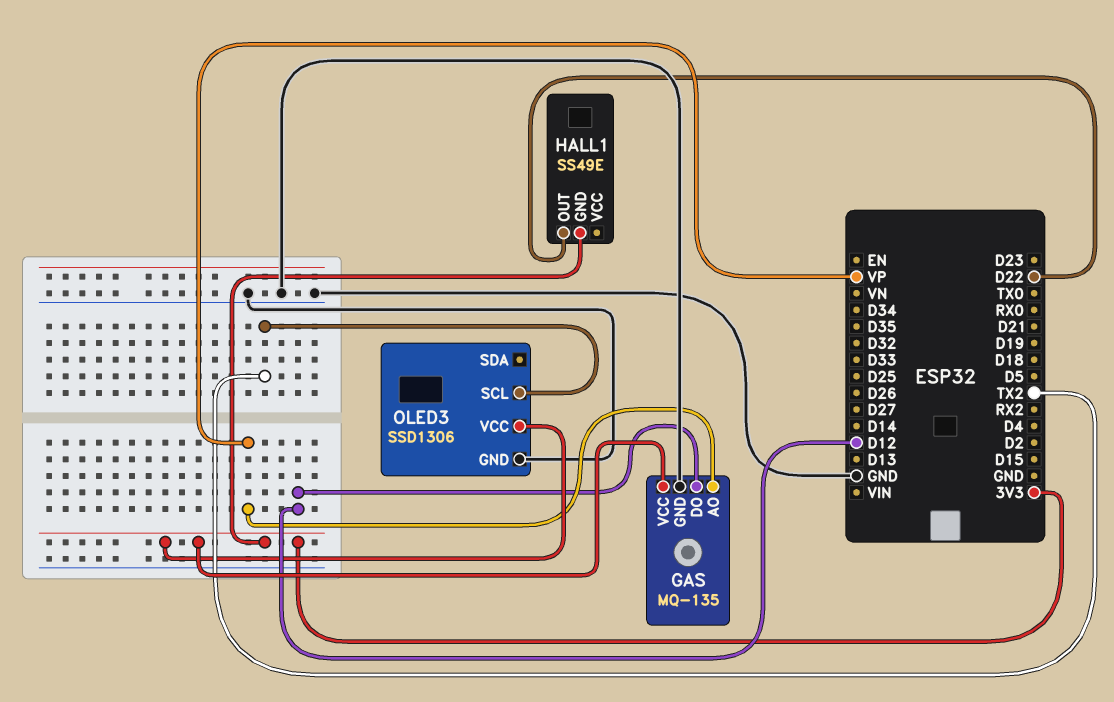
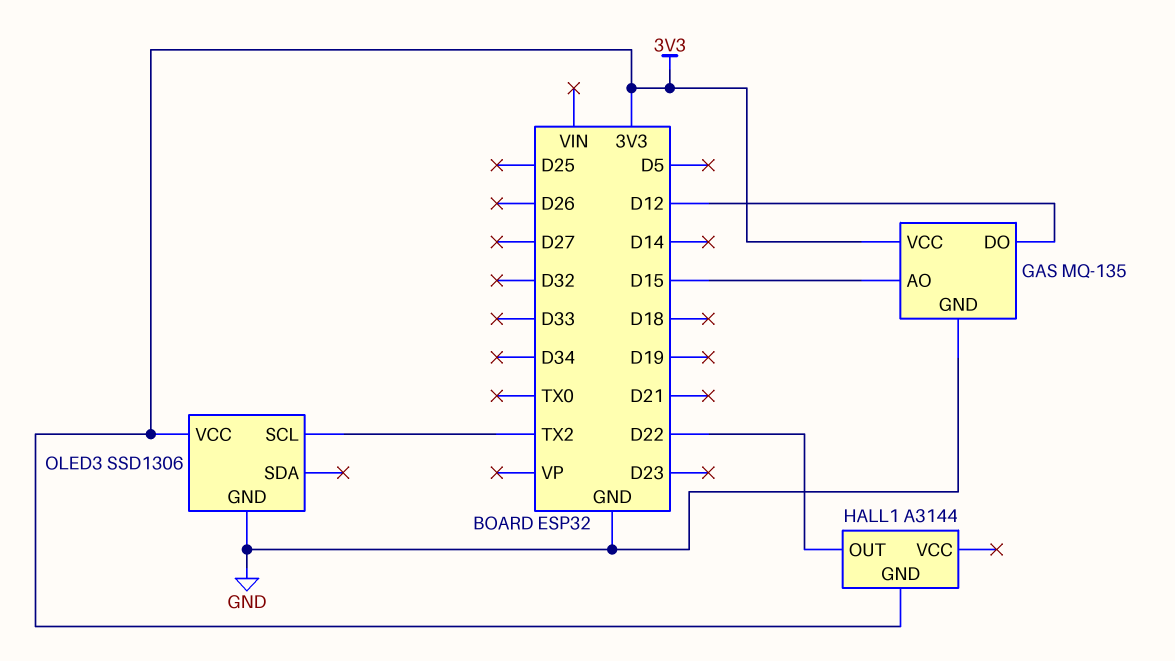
GAS pin AO: VP -> D15
HALL1: SS49E -> A3144

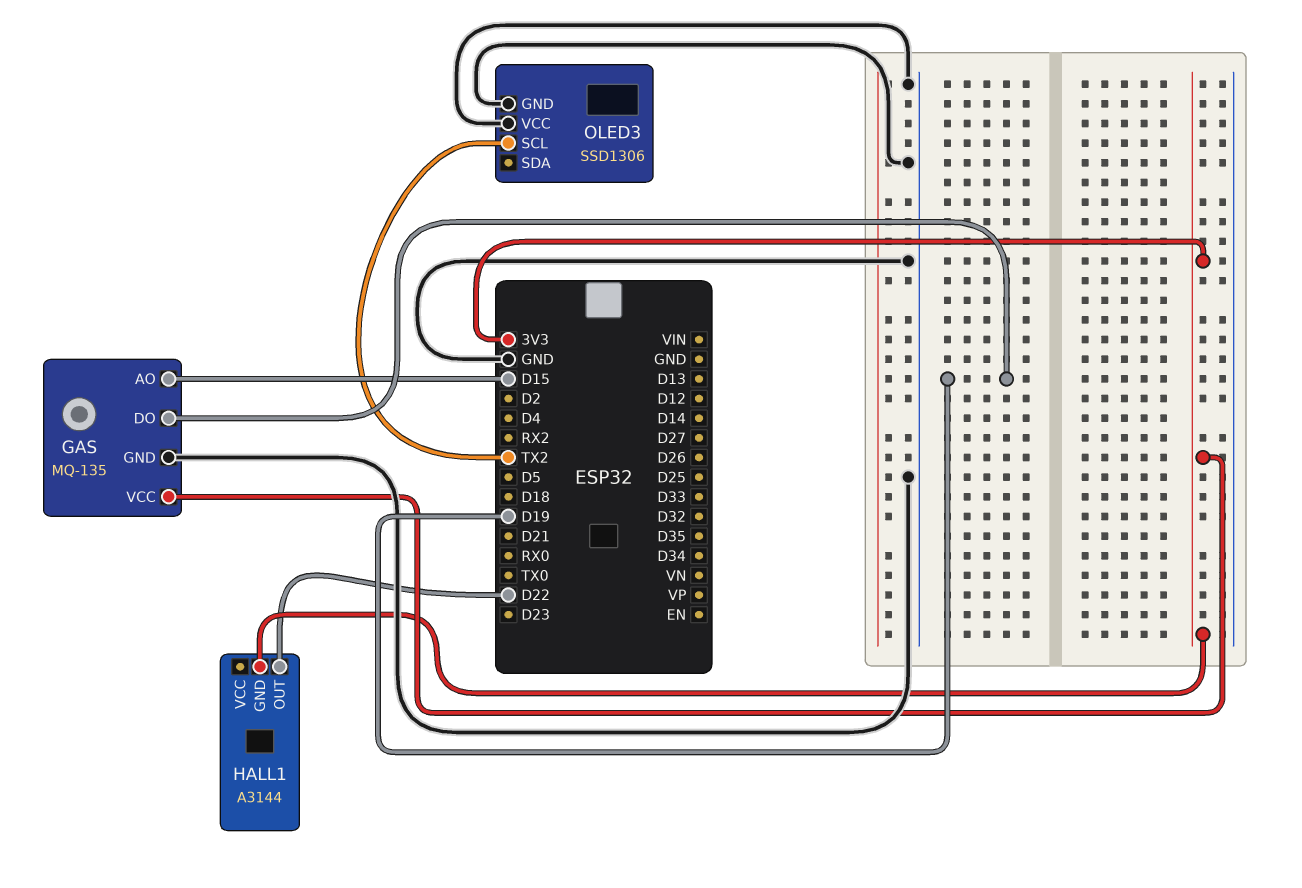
GAS pin DO: D12 -> D19
OLED3 pin VCC: 3V3 -> GND

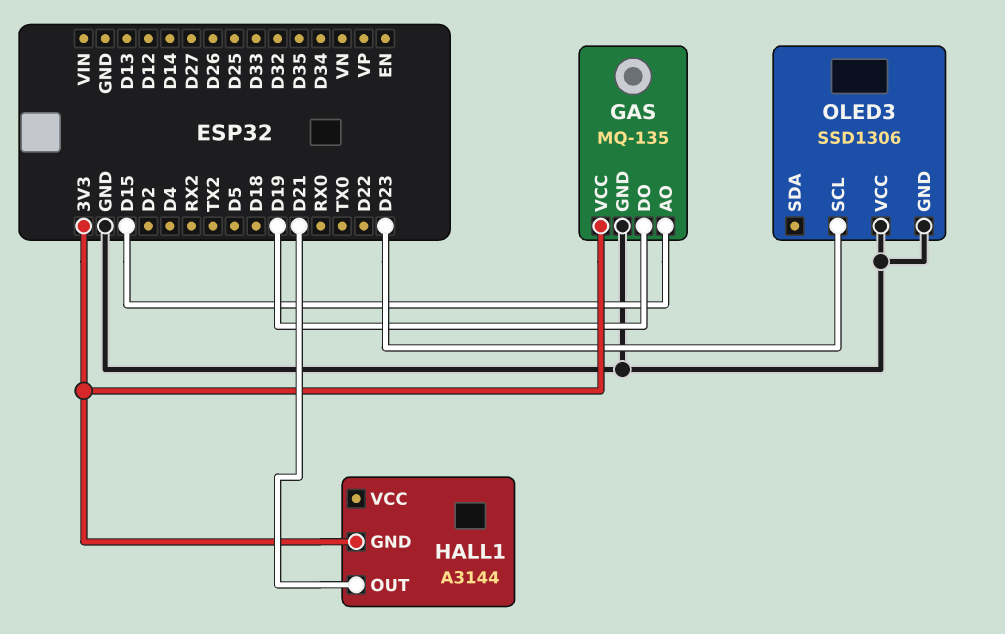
HALL1 pin OUT: D22 -> D21
OLED3 pin SCL: TX2 -> D23

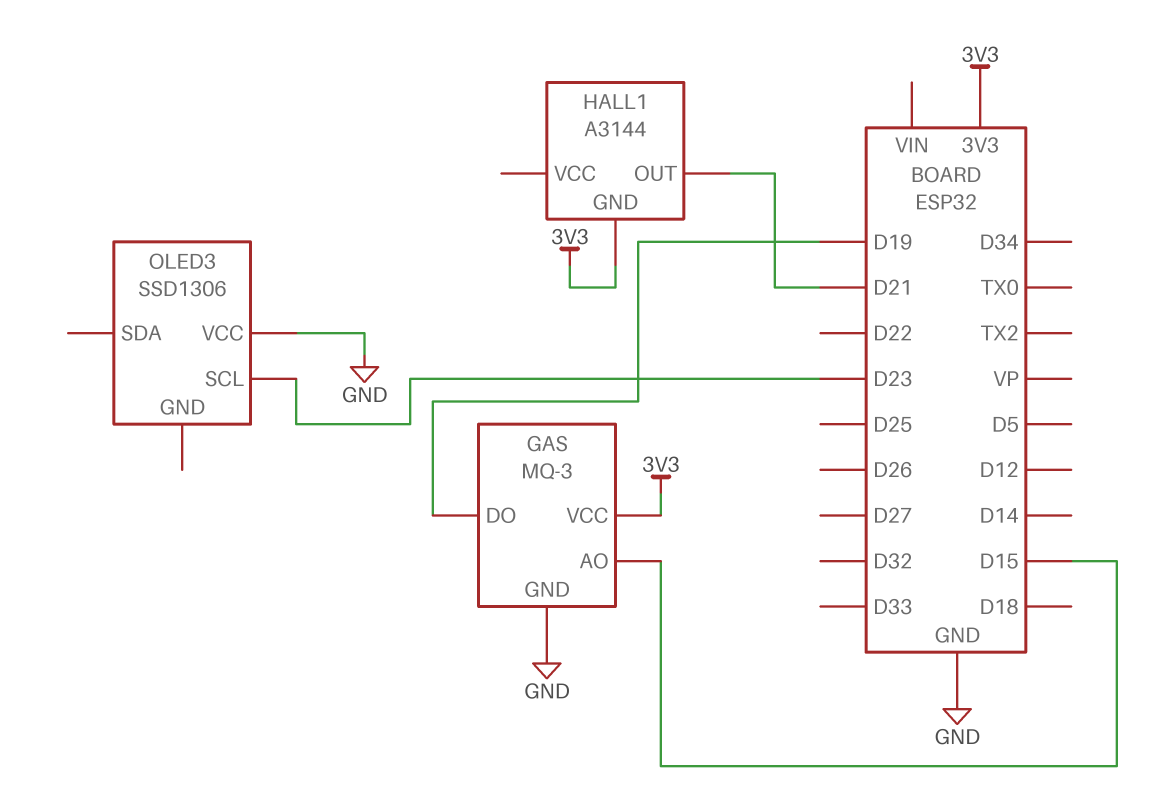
GAS: MQ-135 -> MQ-3
OLED3 pin GND: GND -> none

